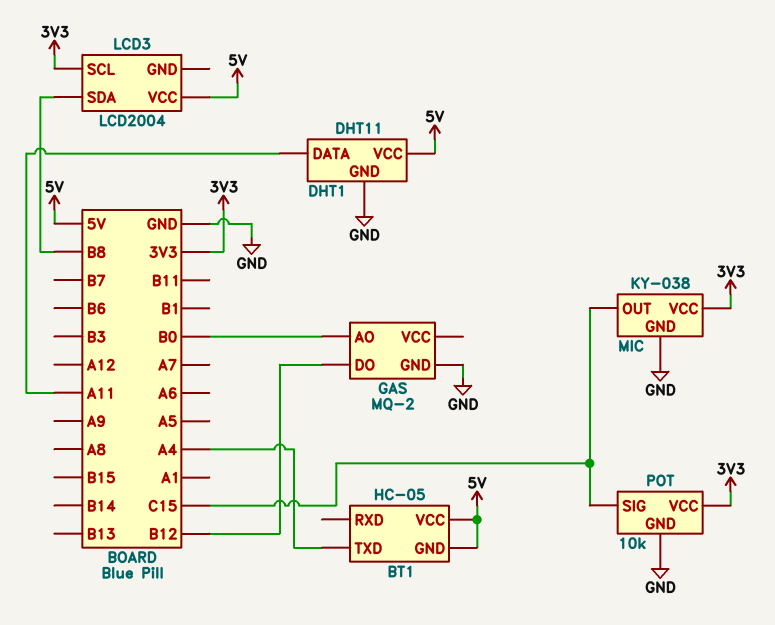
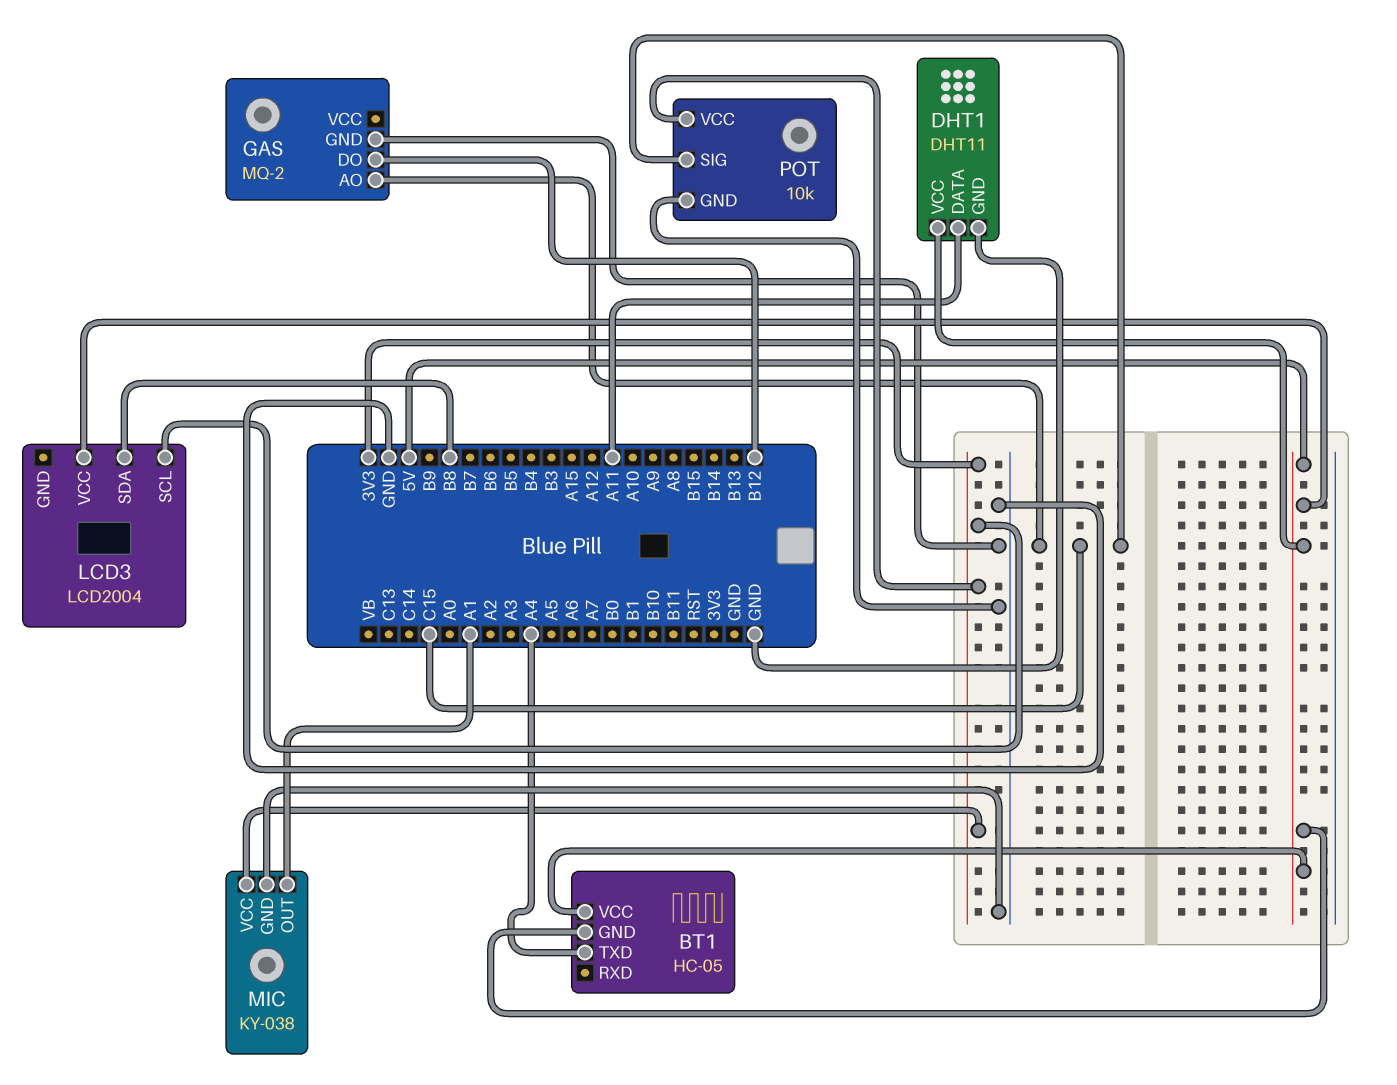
GAS pin AO: B0 -> C15
MIC pin OUT: C15 -> A1

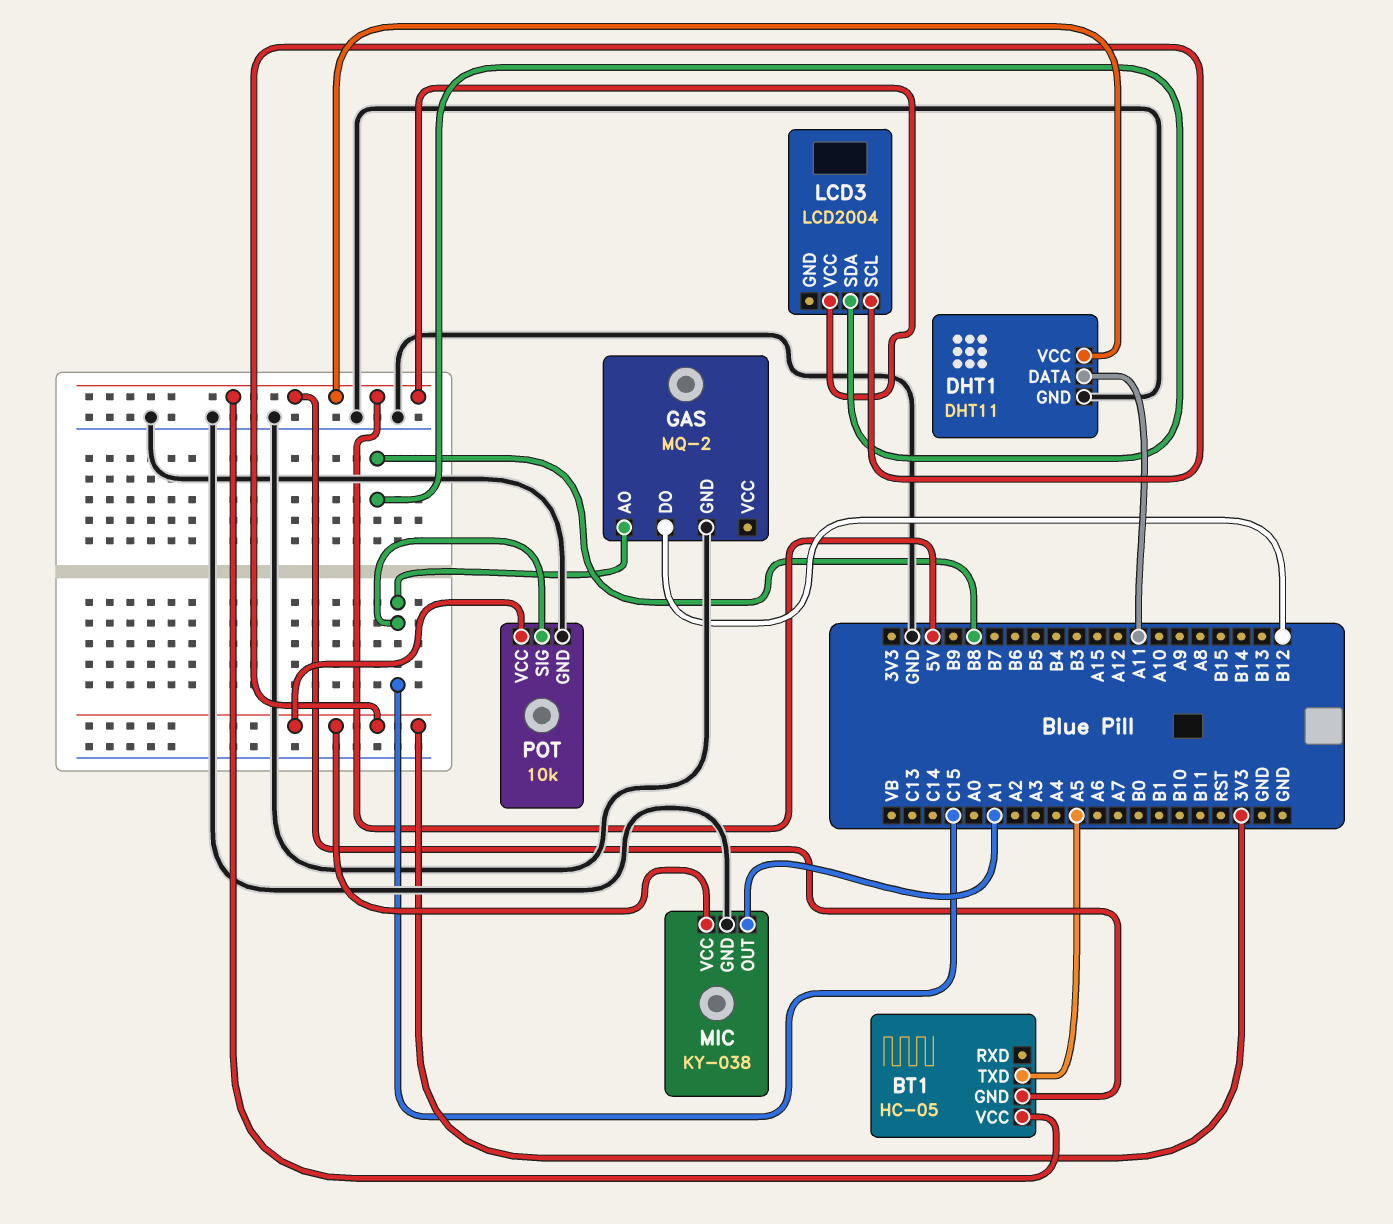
BT1 pin TXD: A4 -> A5

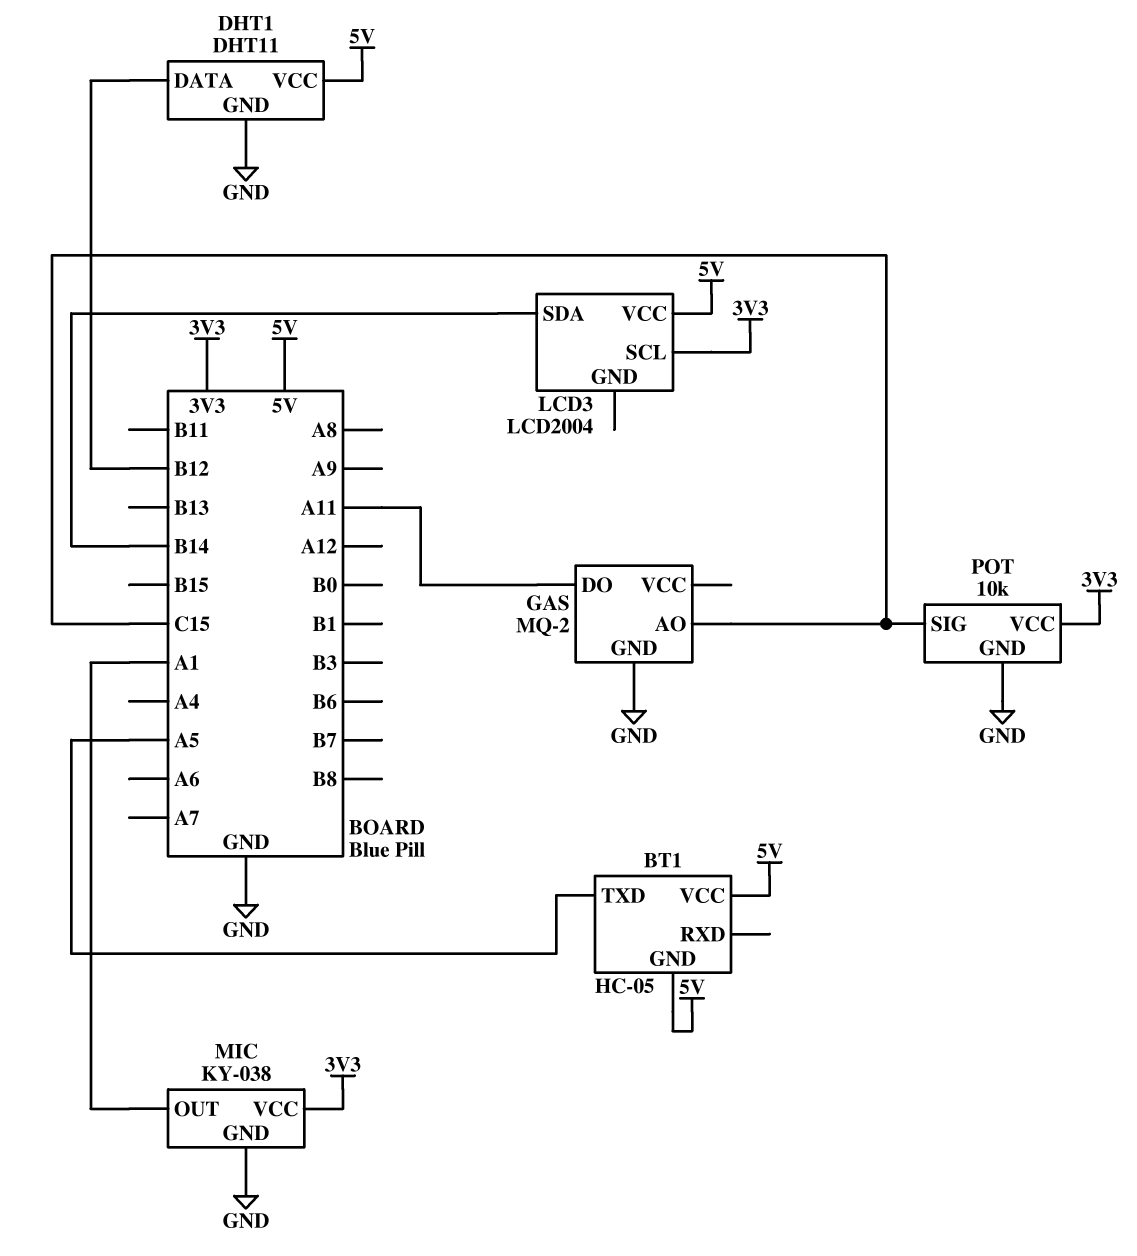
DHT1 pin DATA: A11 -> B12
GAS pin DO: B12 -> A11
LCD3 pin SDA: B8 -> B14

